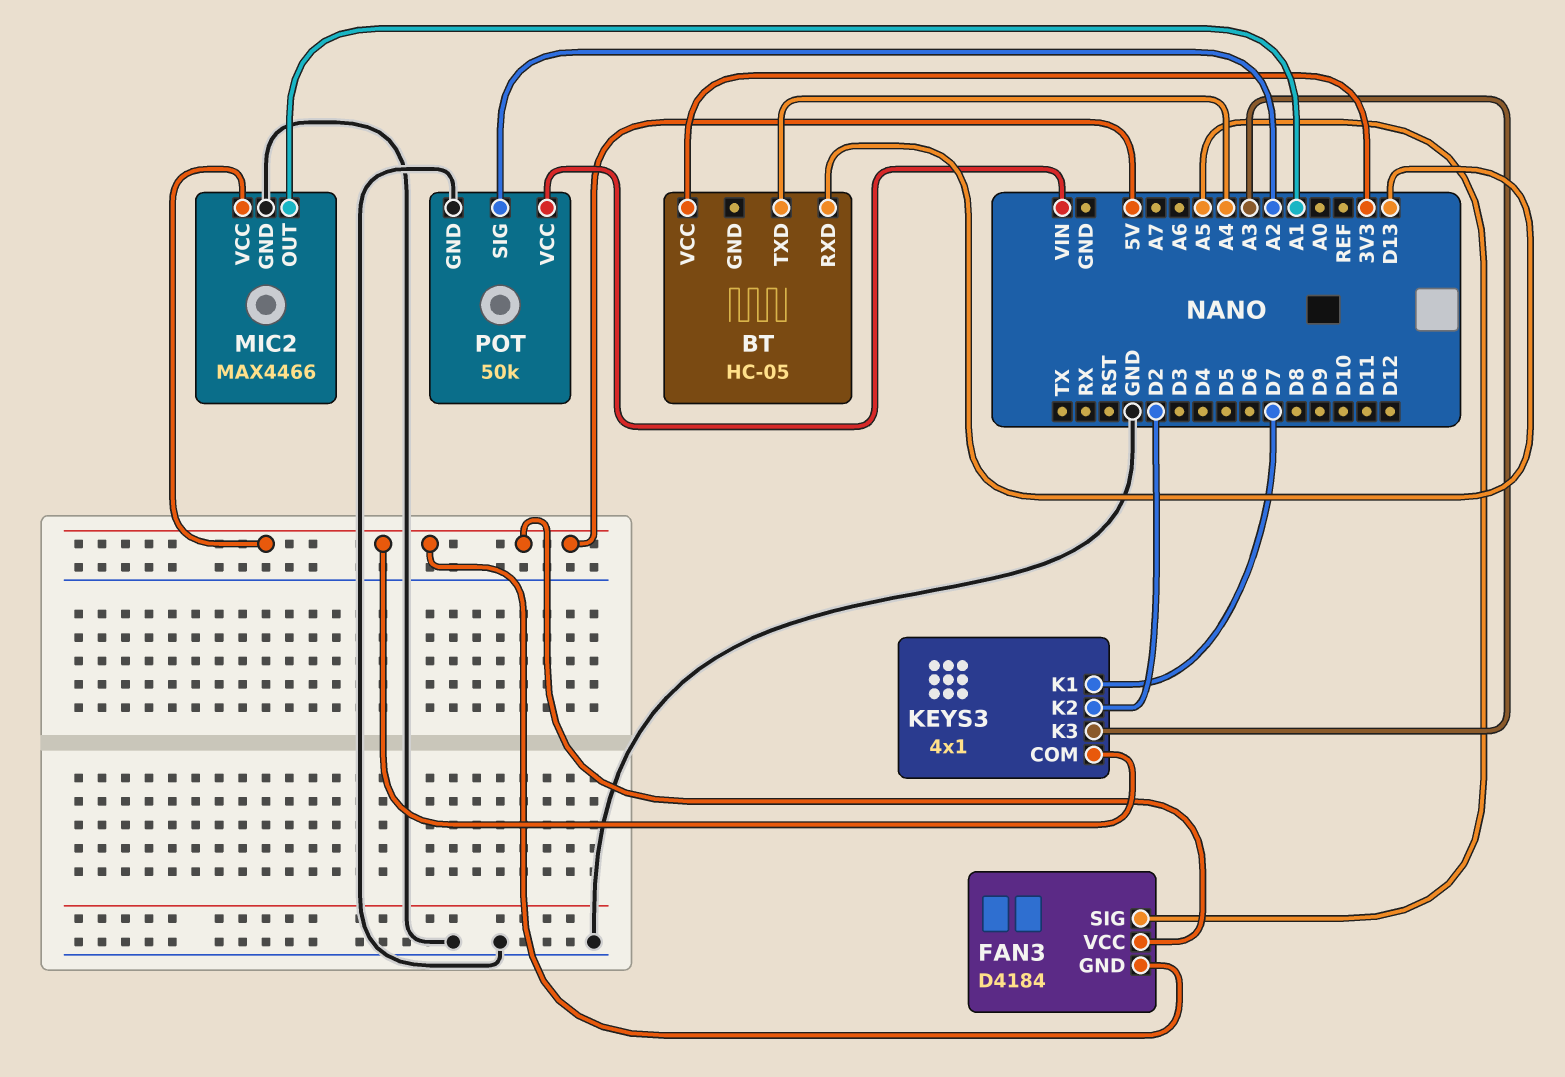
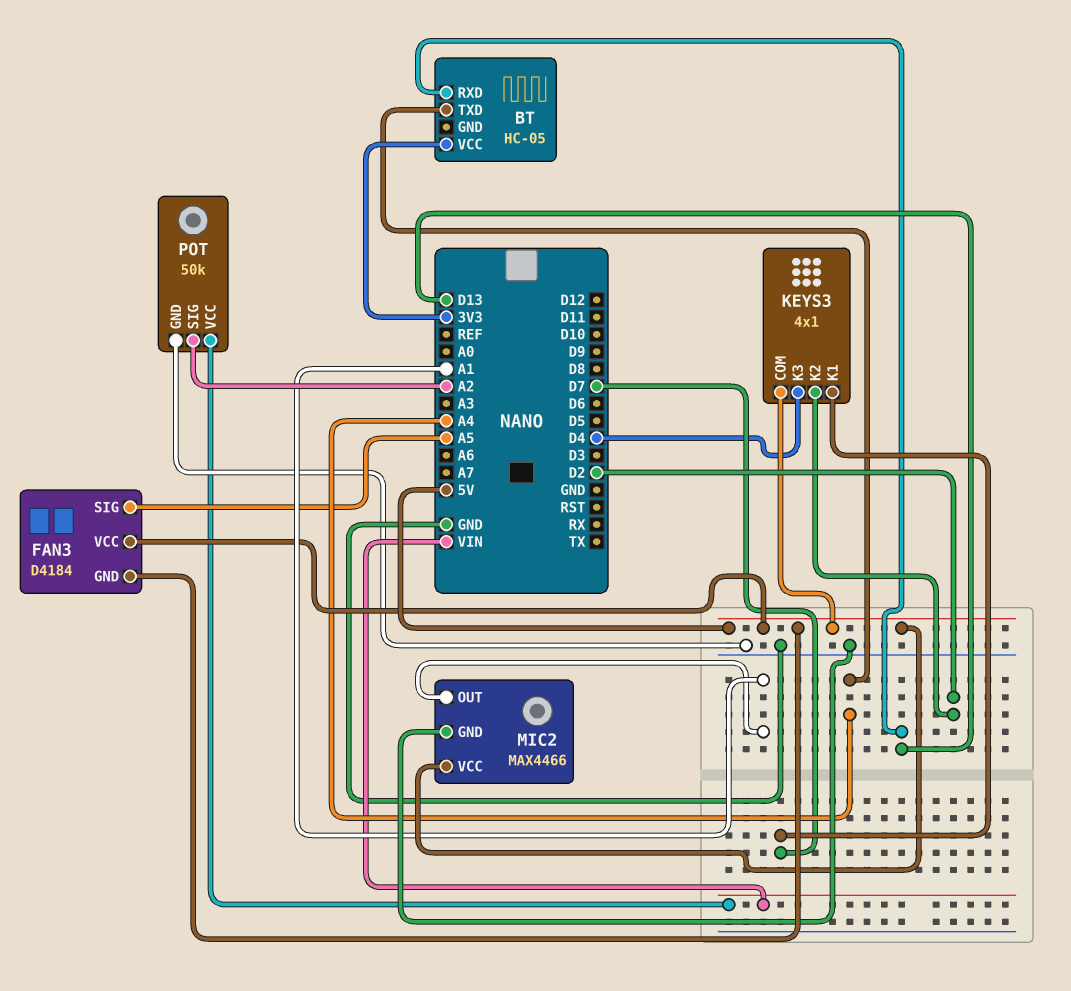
KEYS3 pin K3: A3 -> D4

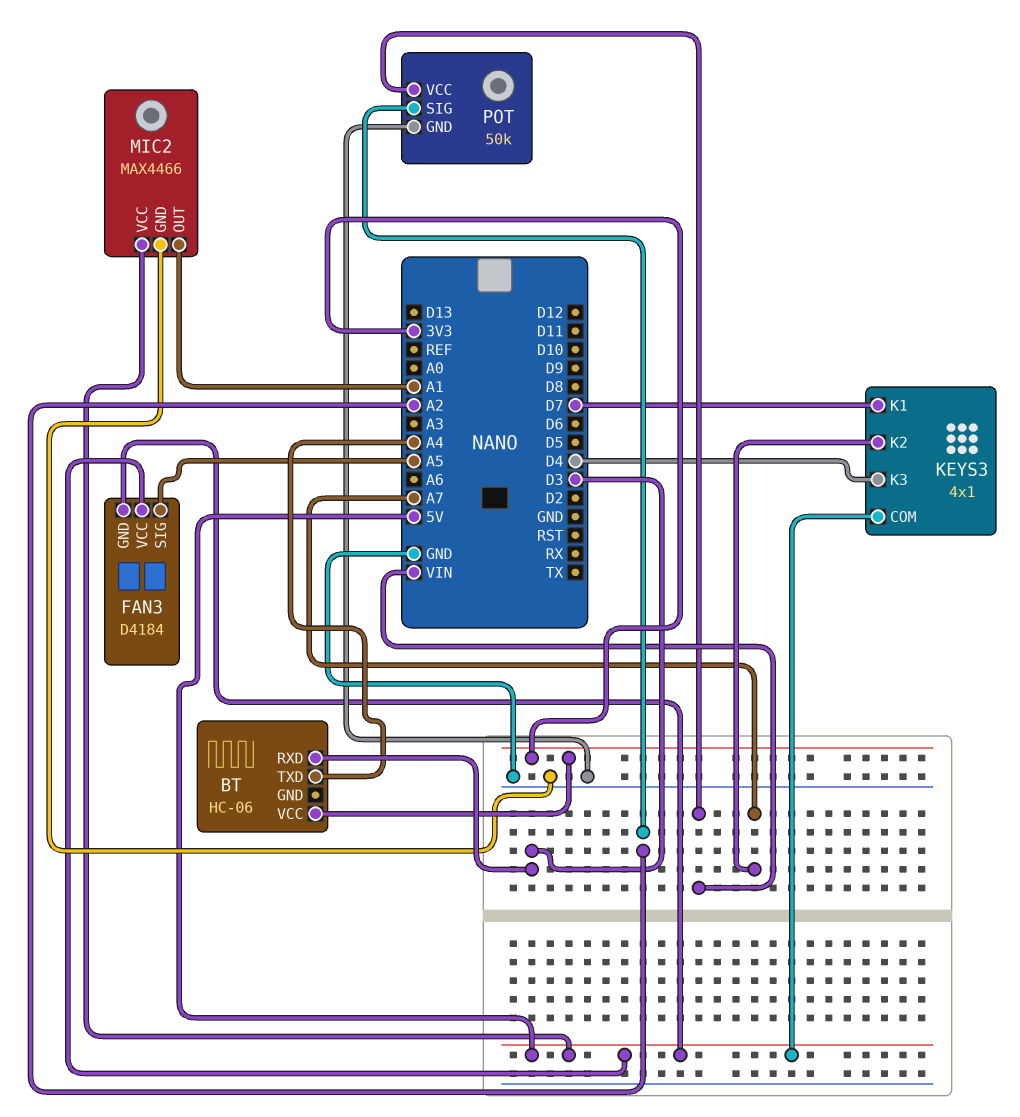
BT: HC-05 -> HC-06
BT pin RXD: D13 -> D3
KEYS3 pin K2: D2 -> A7

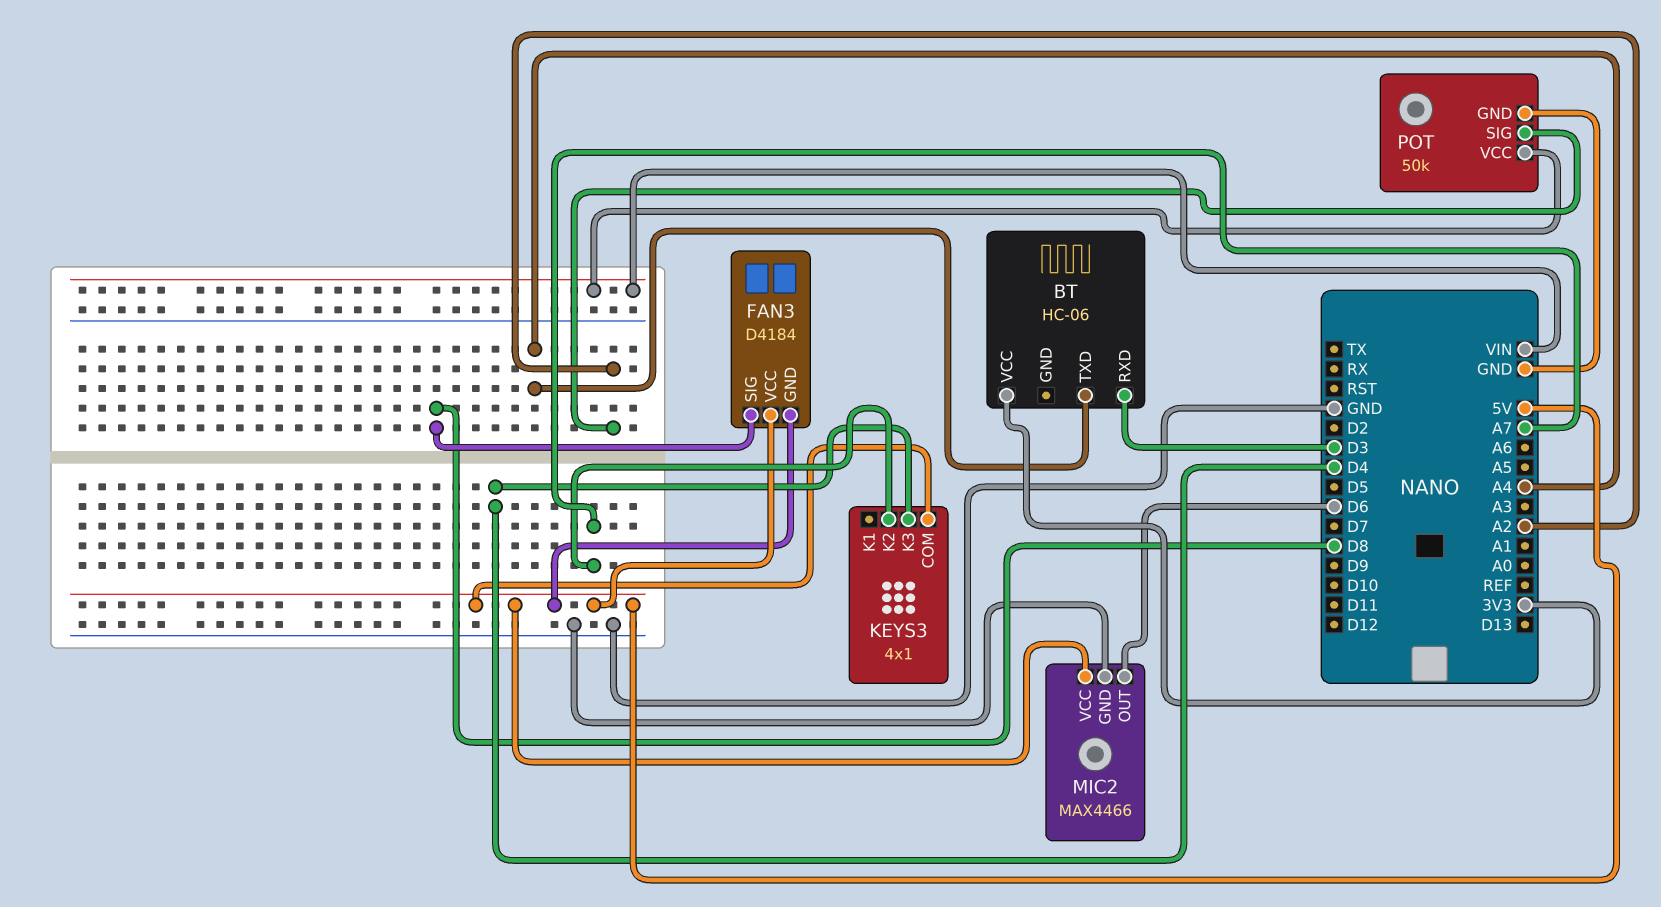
FAN3 pin SIG: A5 -> D8
KEYS3 pin K1: D7 -> none
MIC2 pin OUT: A1 -> D6

